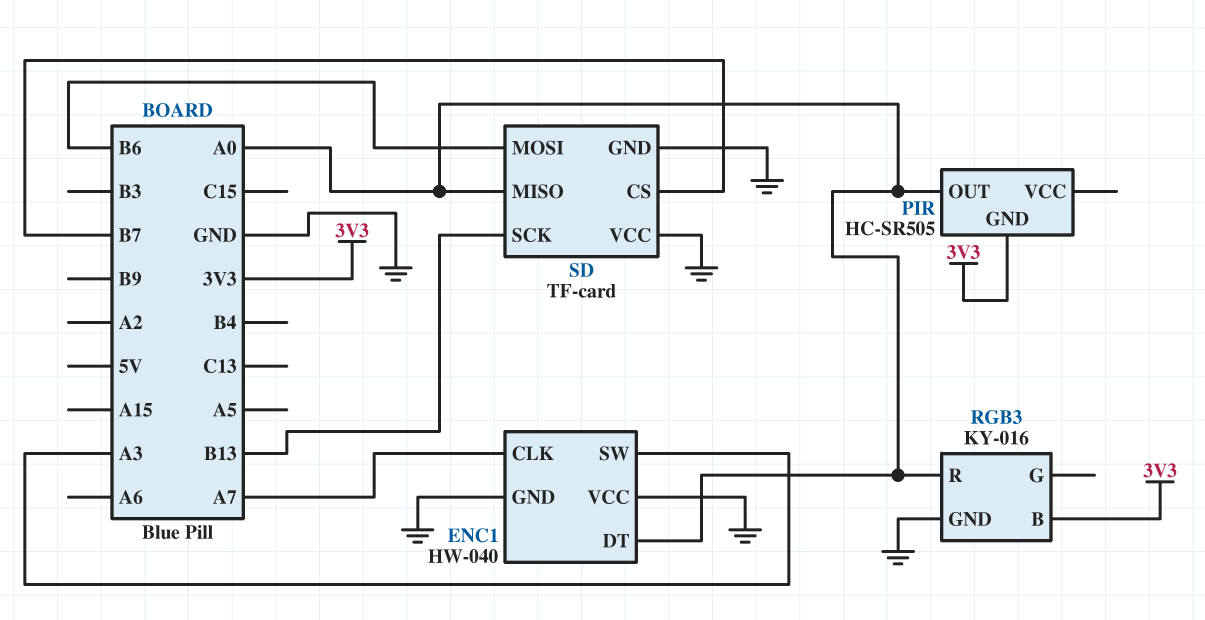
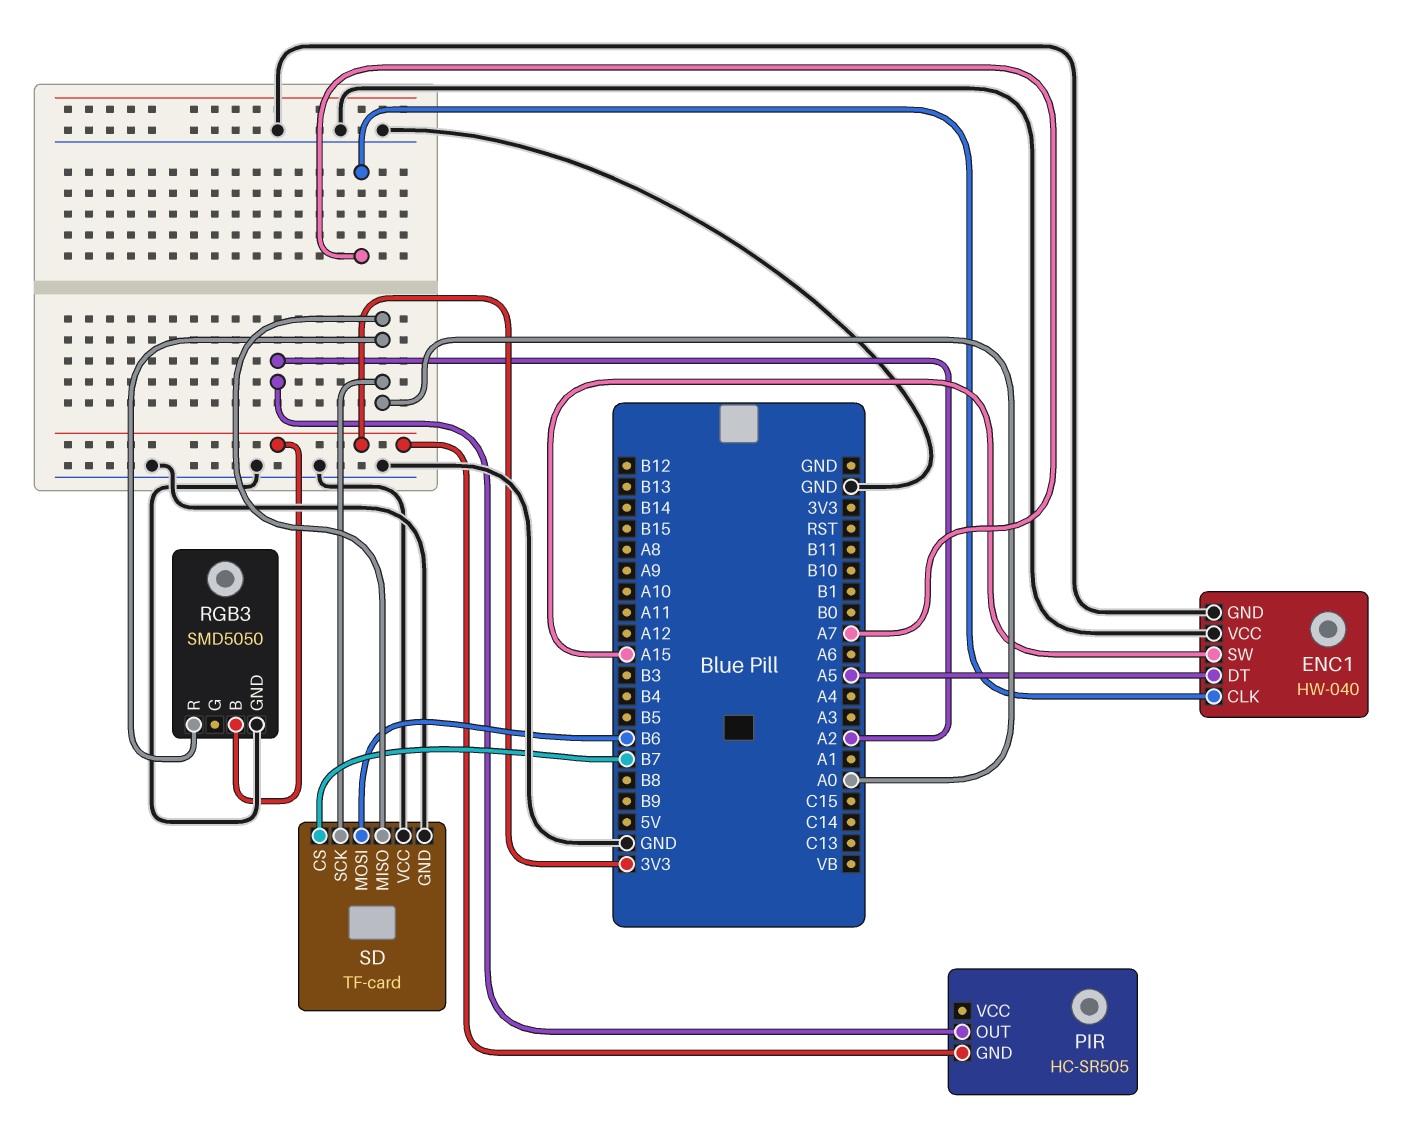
ENC1 pin DT: A0 -> A5
ENC1 pin SW: A3 -> A15
PIR pin OUT: A0 -> A2
RGB3: KY-016 -> SMD5050
SD pin SCK: B13 -> A0

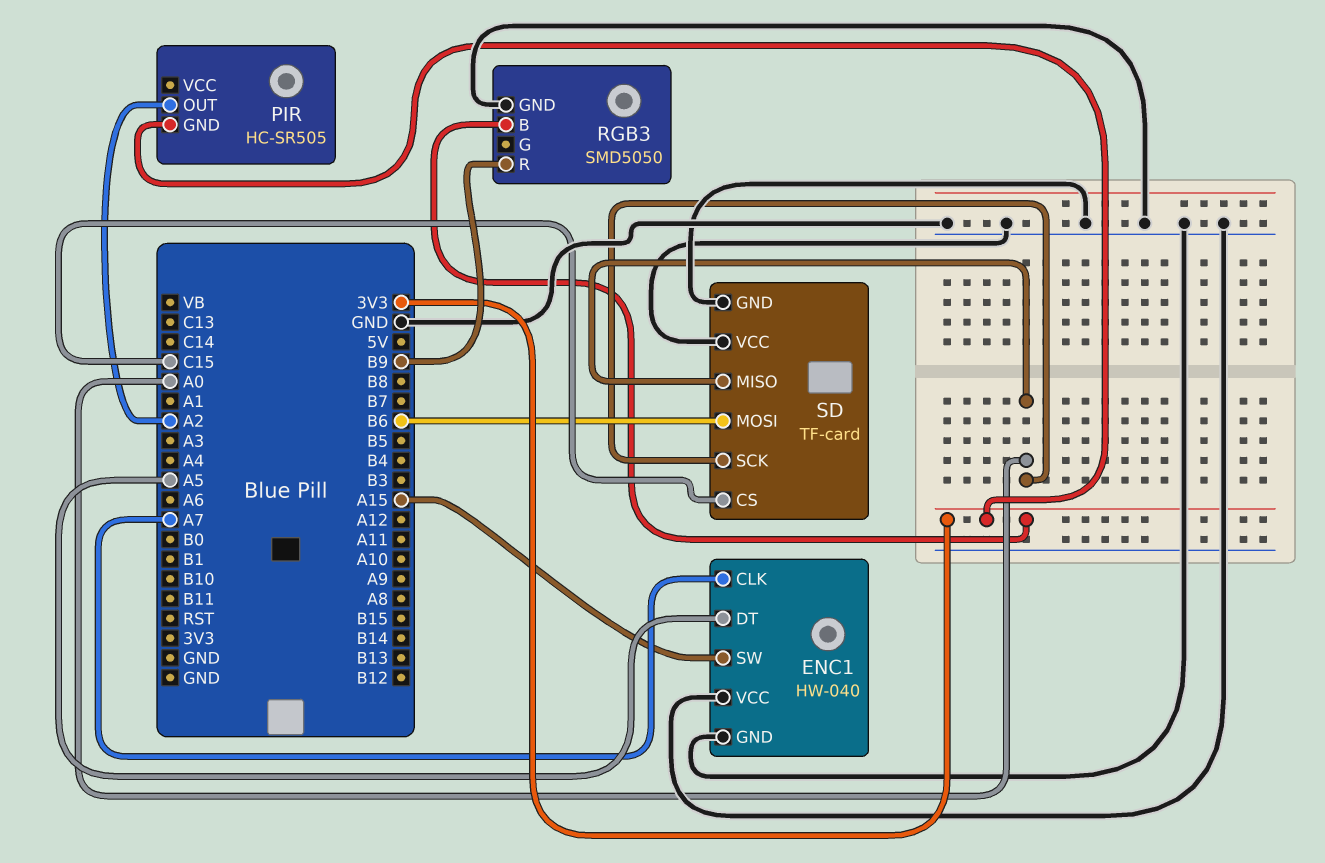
RGB3 pin R: A0 -> B9
SD pin CS: B7 -> C15

